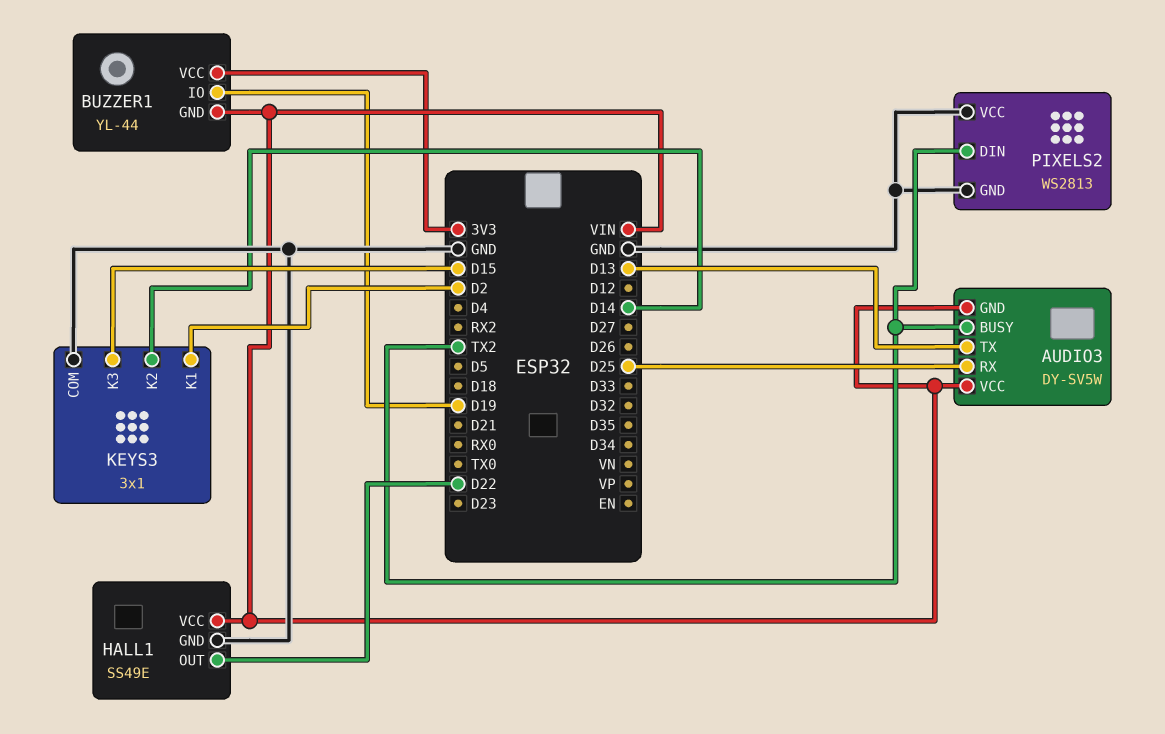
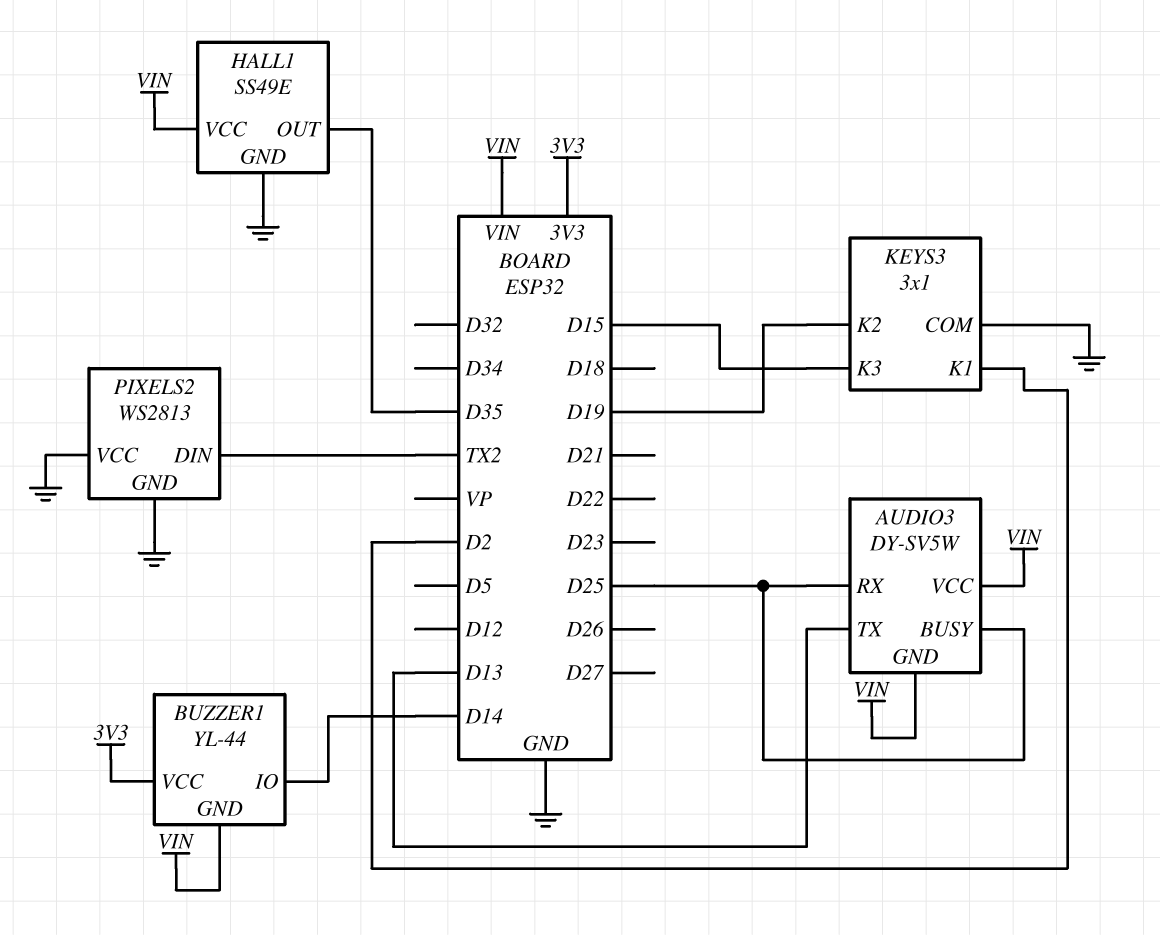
AUDIO3 pin BUSY: TX2 -> D25
BUZZER1 pin IO: D19 -> D14
HALL1 pin OUT: D22 -> D35
KEYS3 pin K2: D14 -> D19

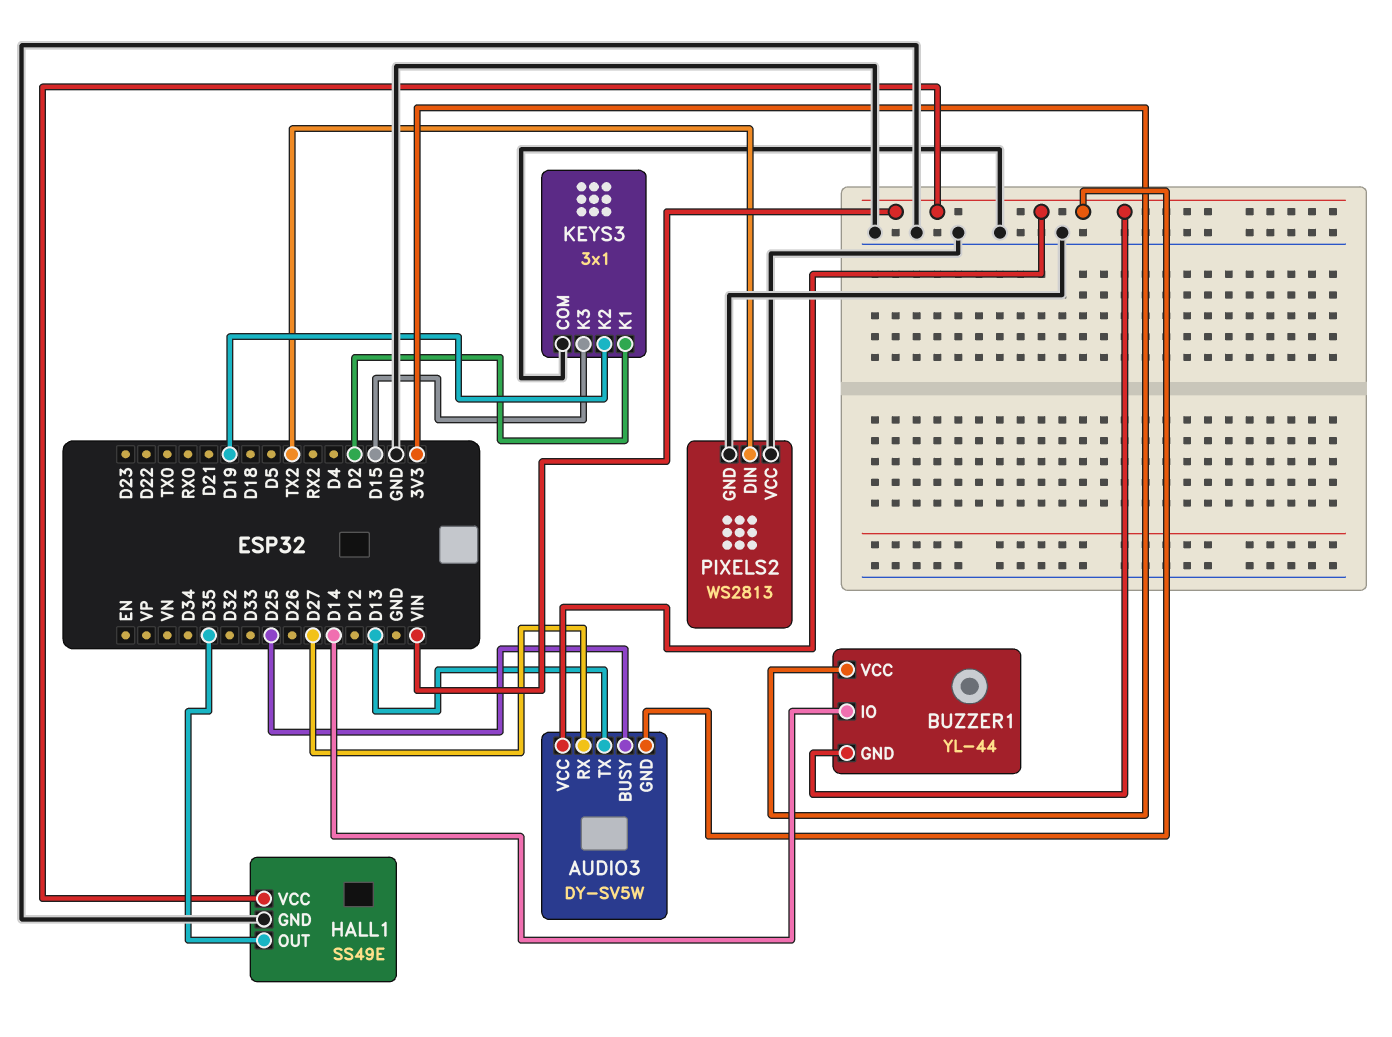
AUDIO3 pin RX: D25 -> D27

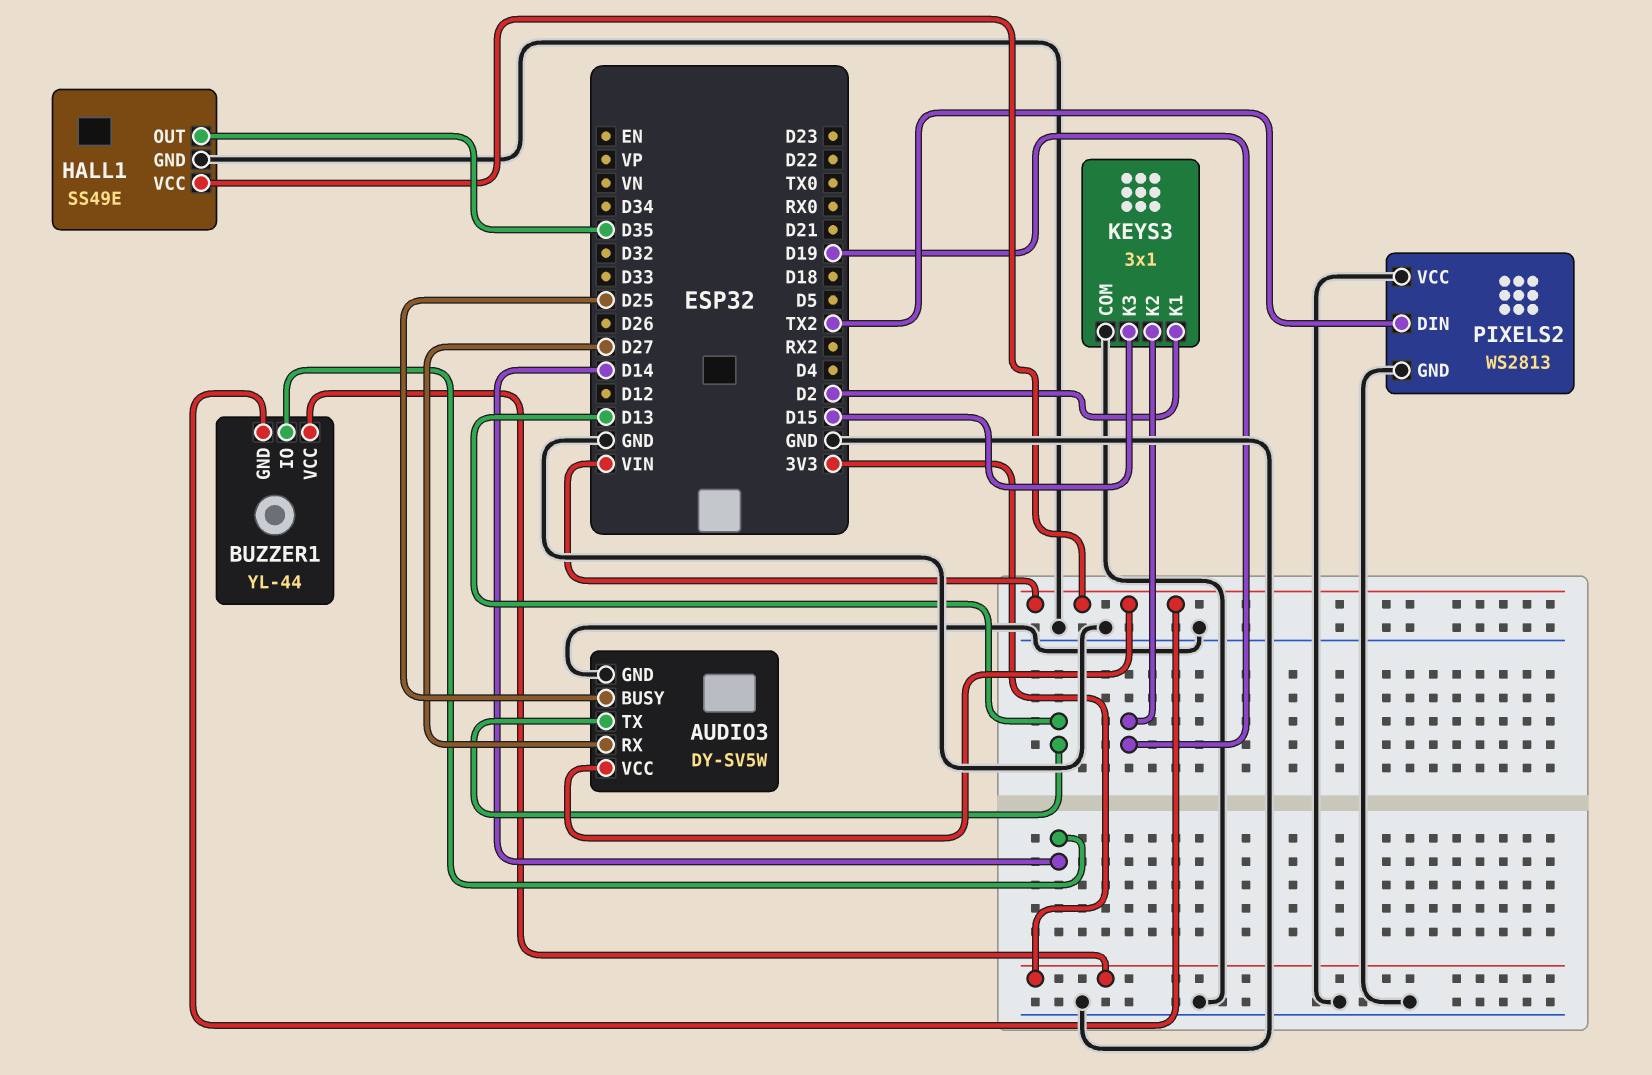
AUDIO3 pin GND: VIN -> GND

